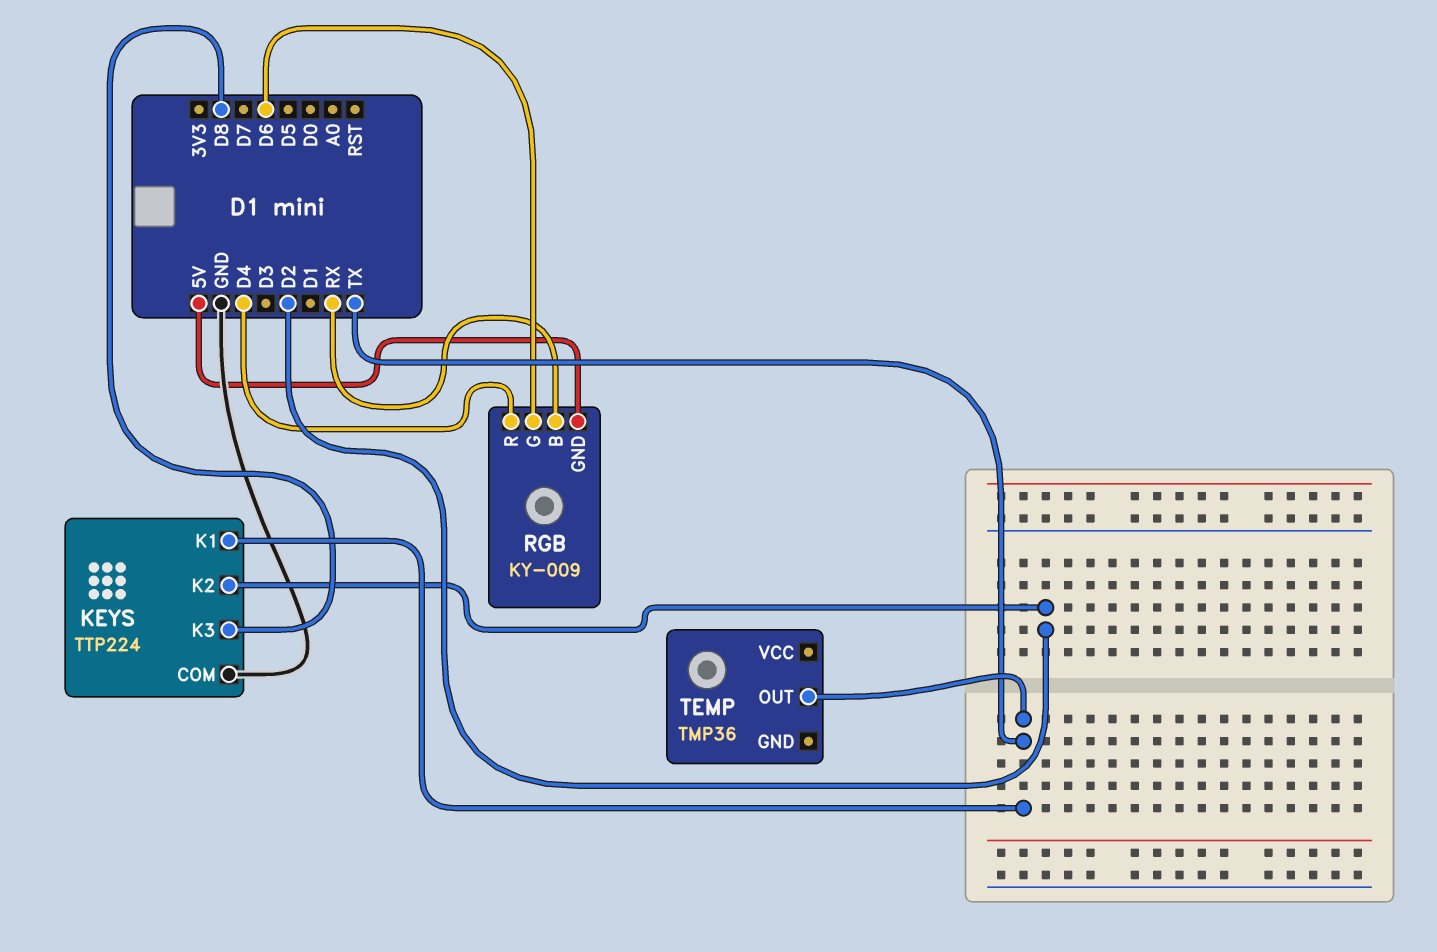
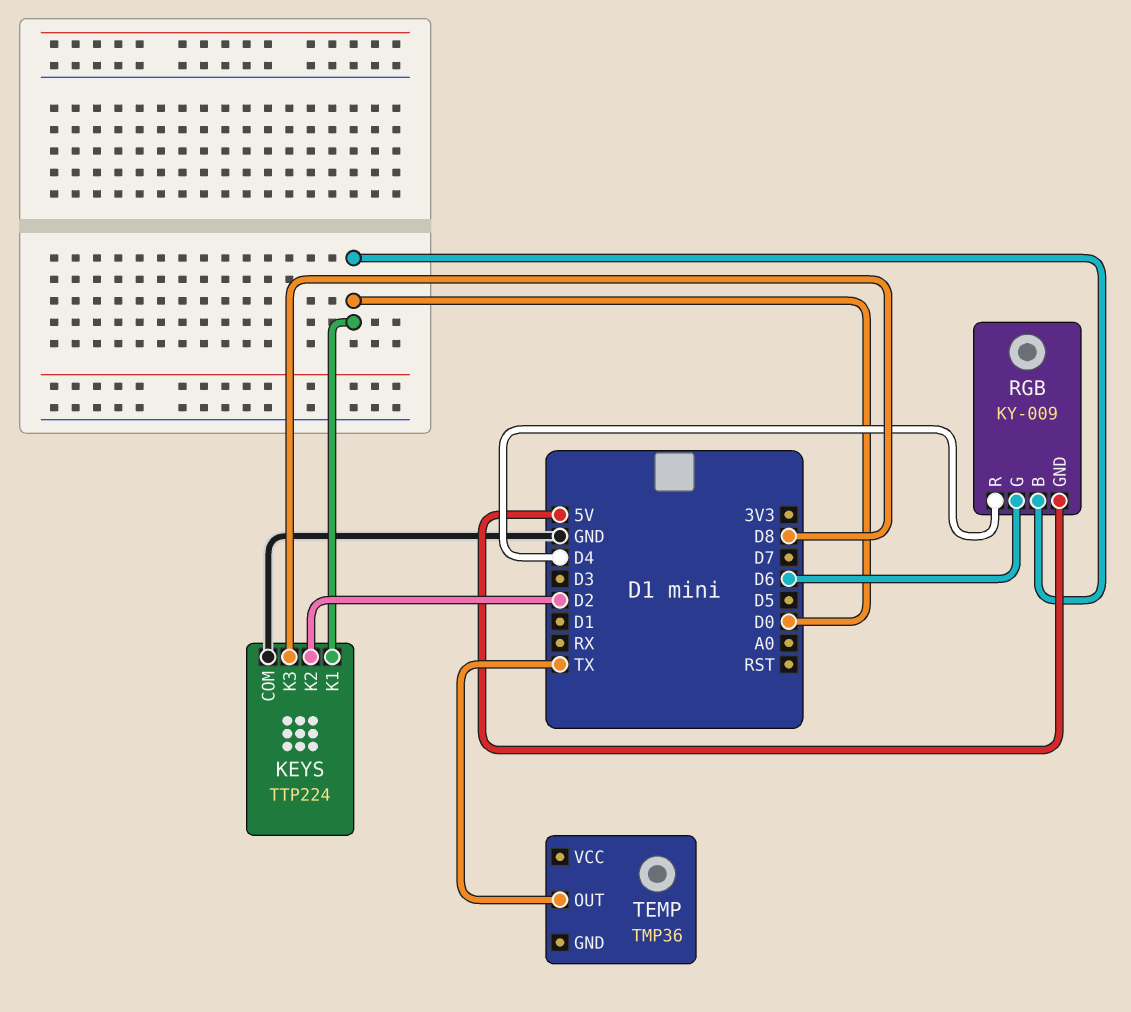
KEYS pin K1: TX -> D0
RGB pin B: RX -> D0

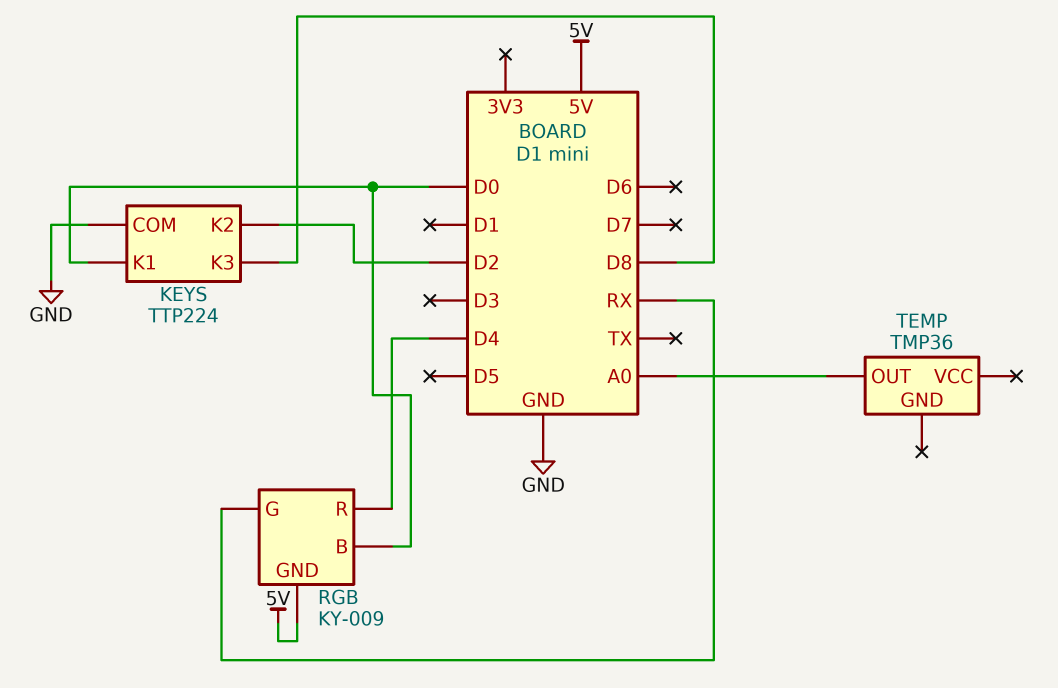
RGB pin G: D6 -> RX
TEMP pin OUT: TX -> A0

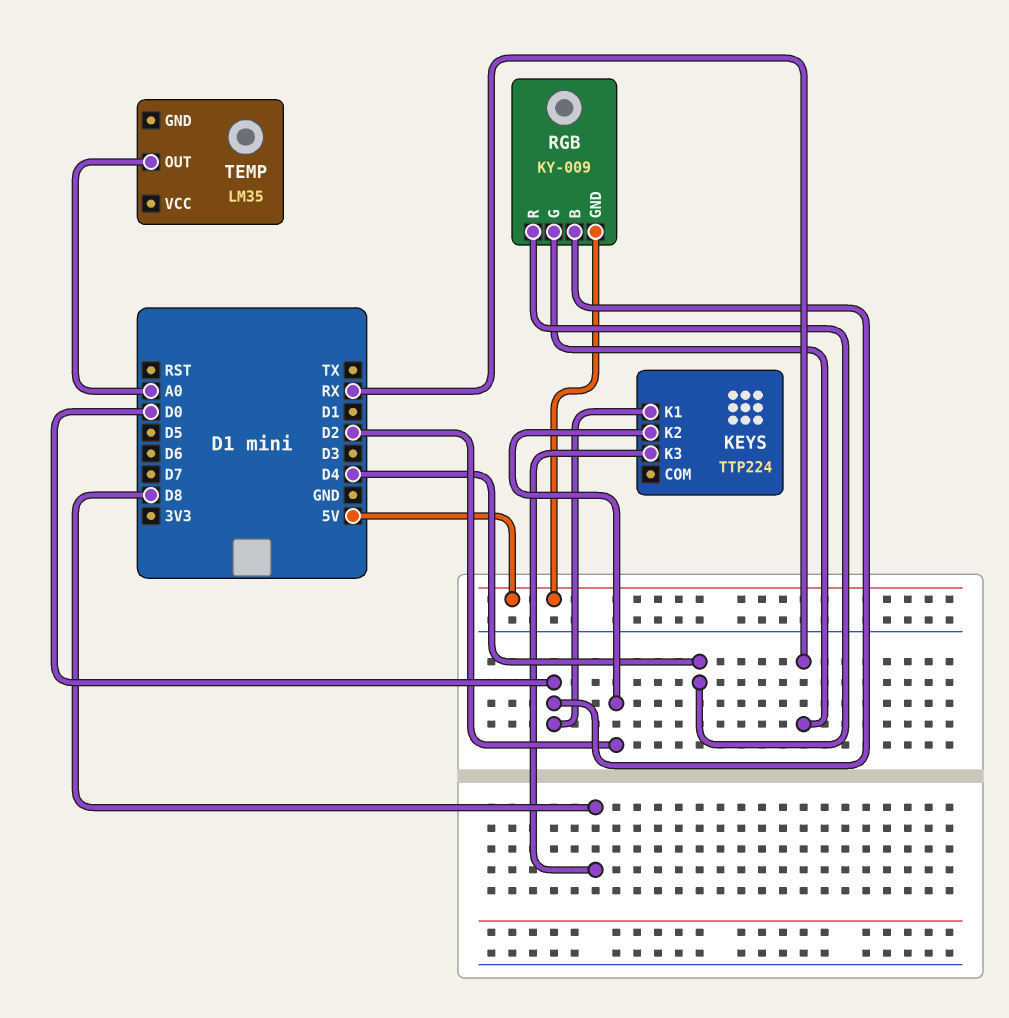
KEYS pin COM: GND -> none
TEMP: TMP36 -> LM35

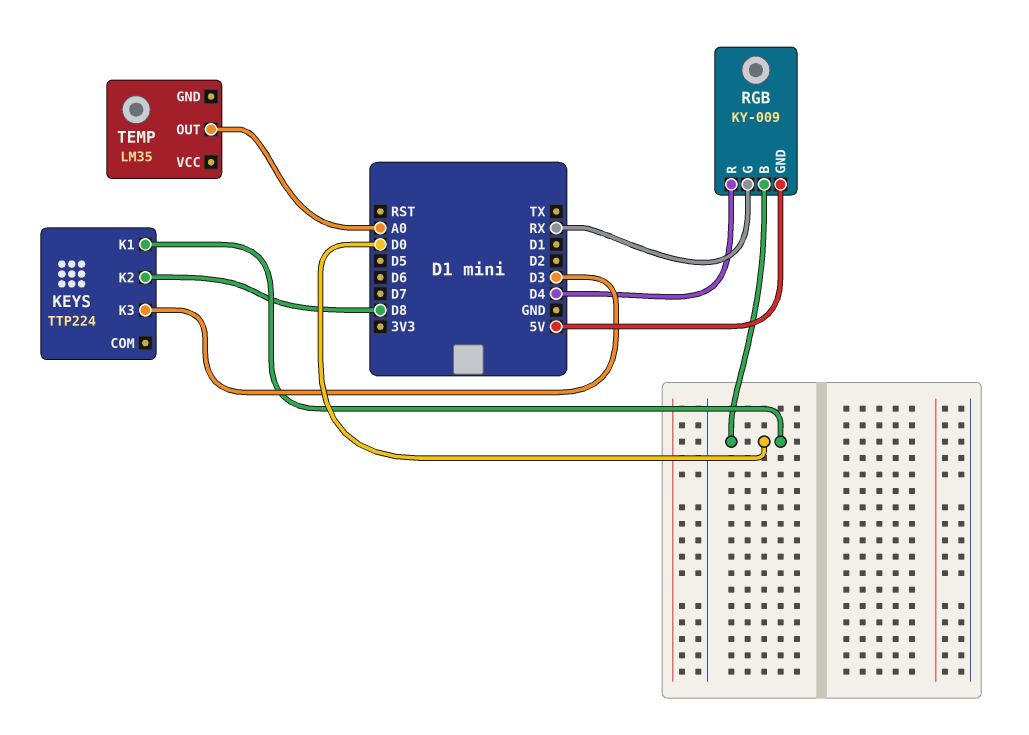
KEYS pin K2: D2 -> D8
KEYS pin K3: D8 -> D3

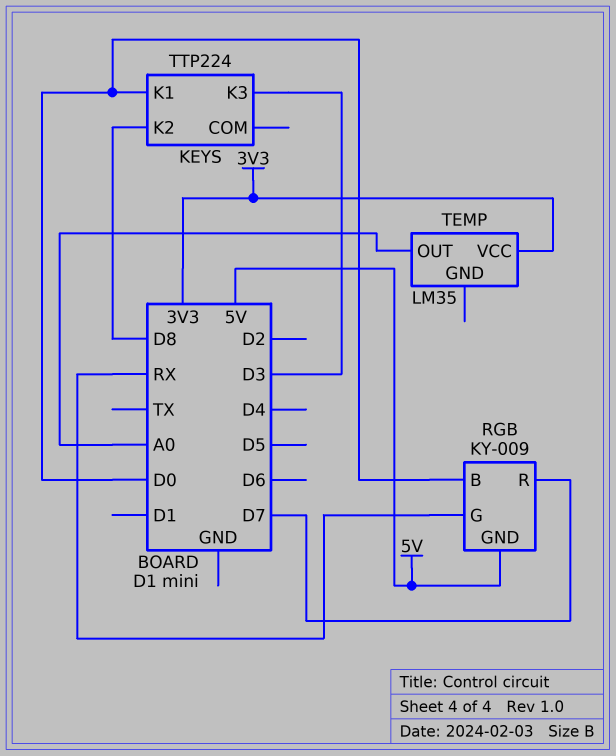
RGB pin R: D4 -> D7
TEMP pin VCC: none -> 3V3

